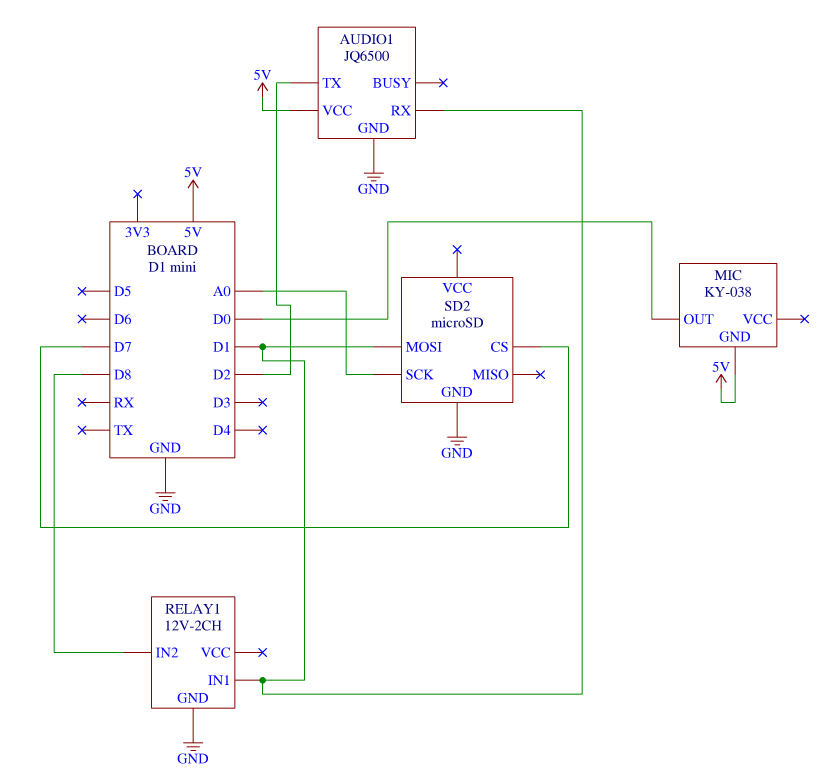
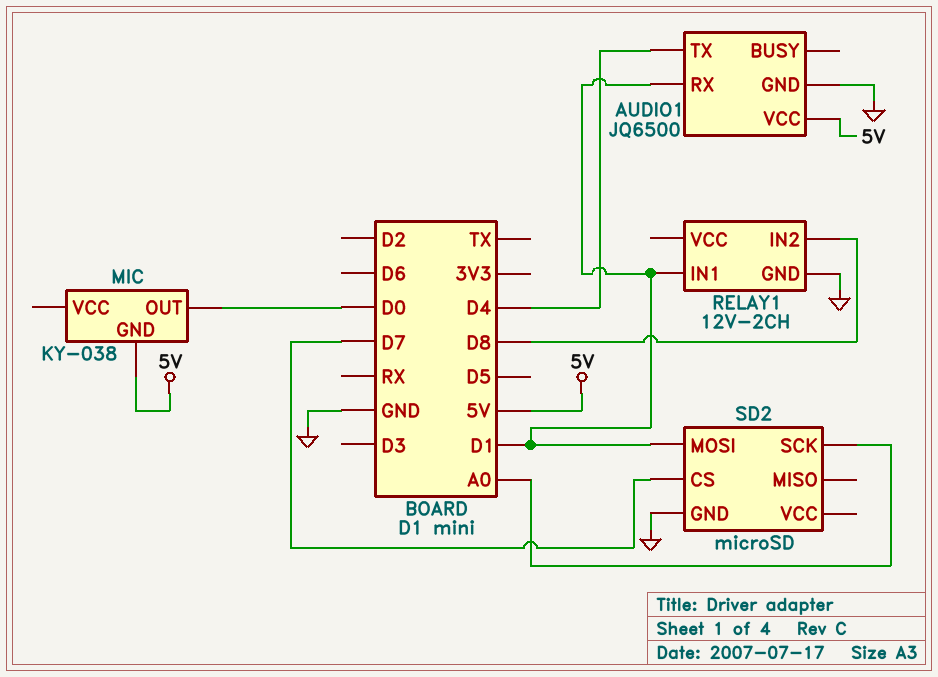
AUDIO1 pin TX: D2 -> D4

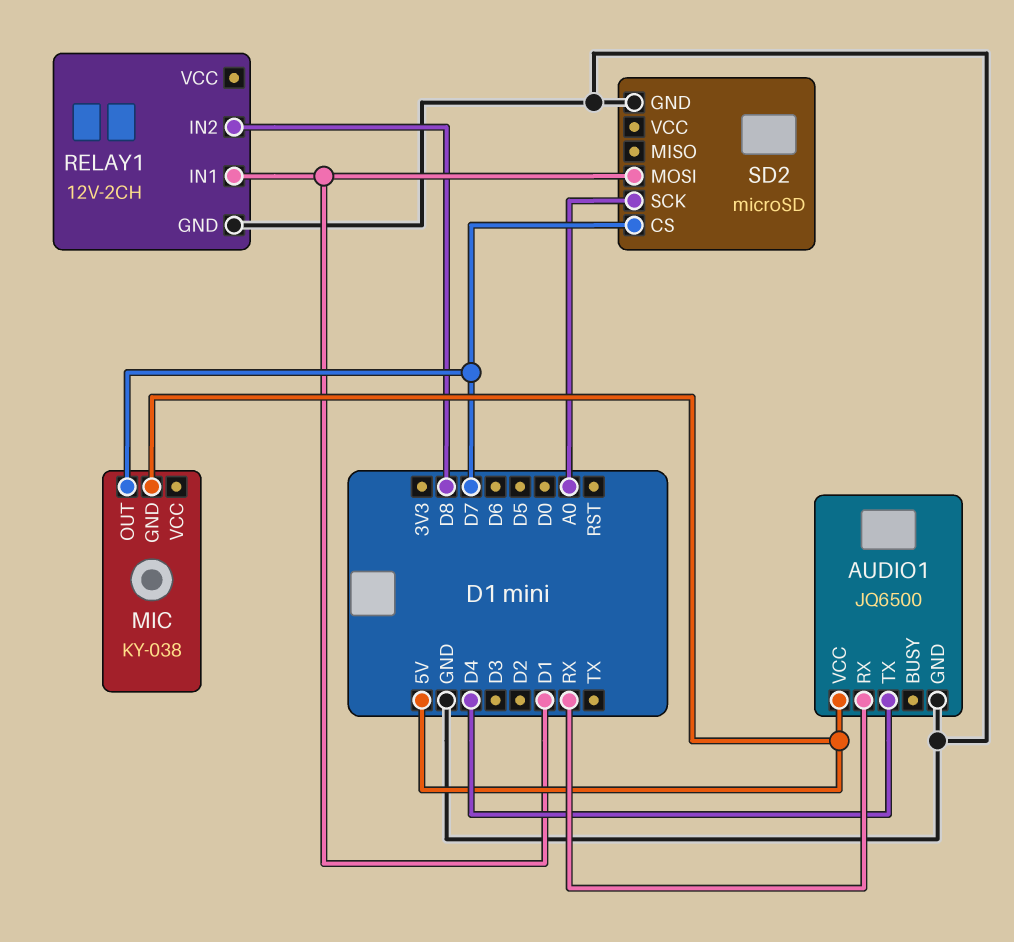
AUDIO1 pin RX: D1 -> RX
MIC pin OUT: D0 -> D7

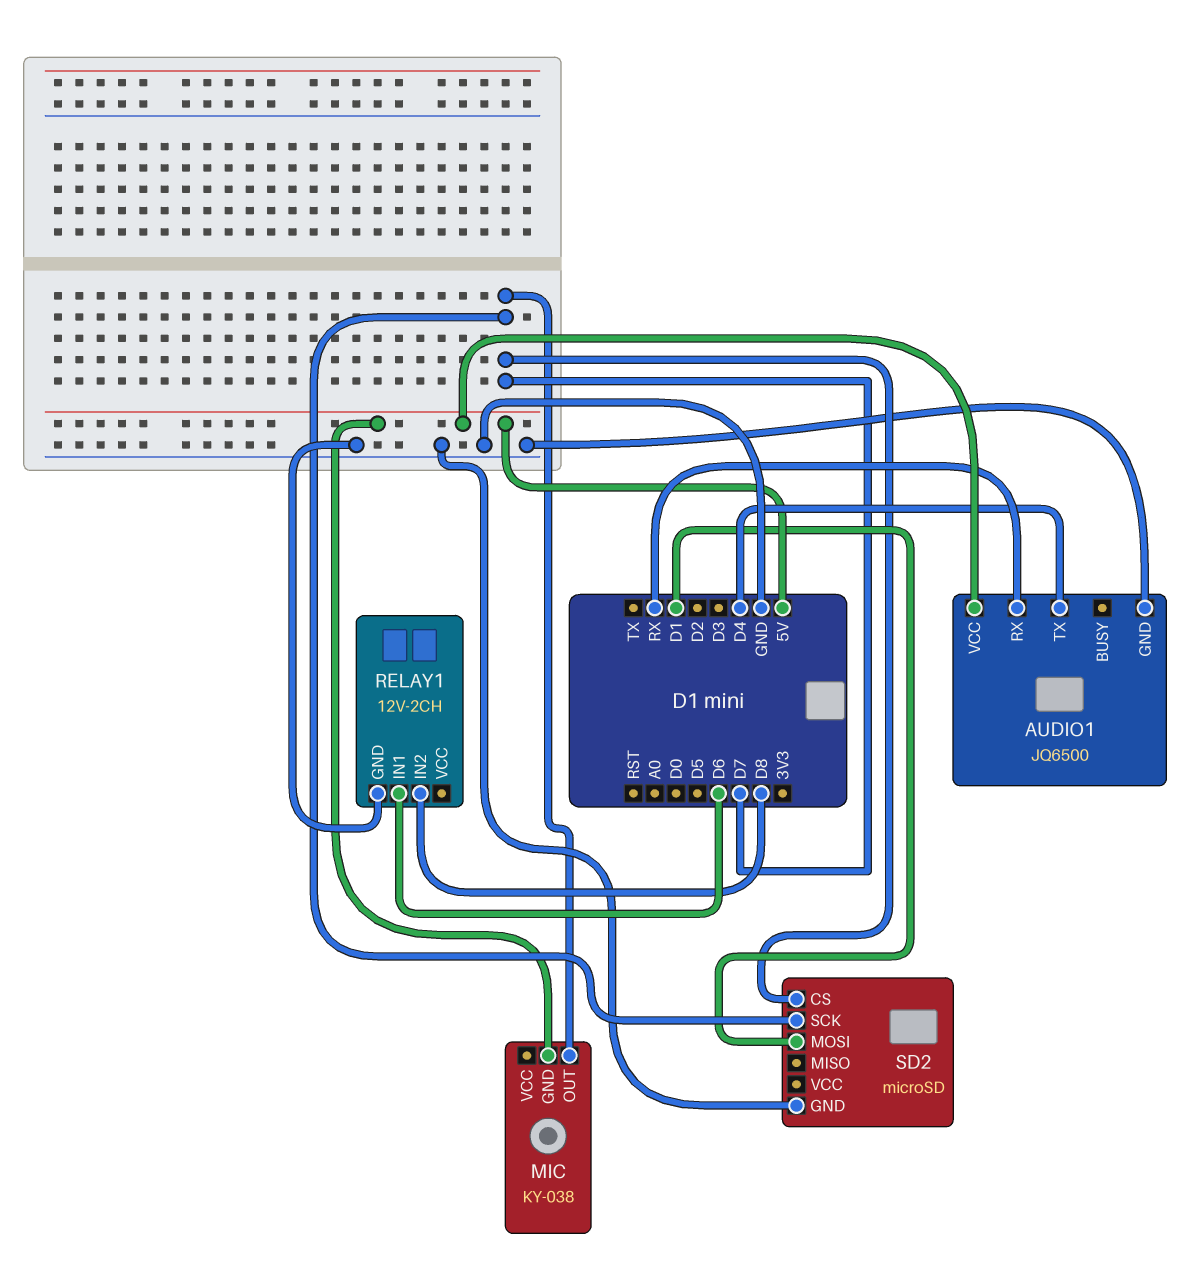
RELAY1 pin IN1: D1 -> D6
SD2 pin SCK: A0 -> D7

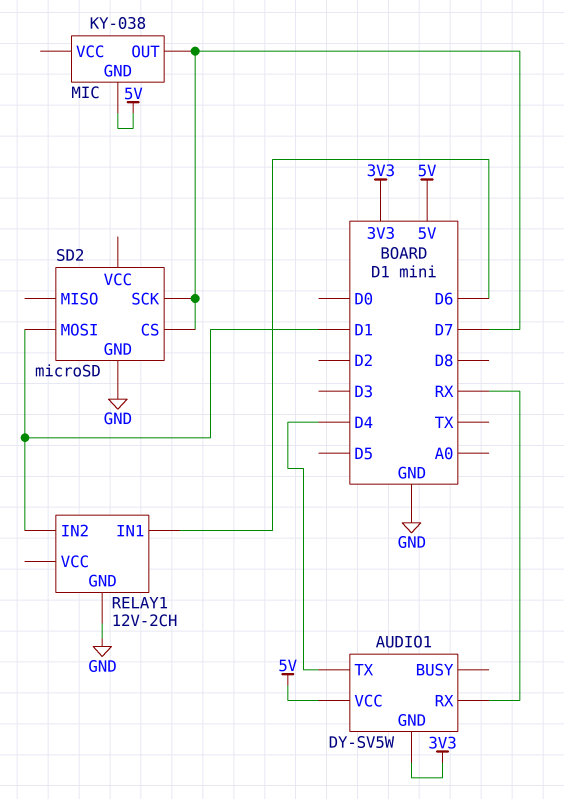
AUDIO1: JQ6500 -> DY-SV5W
AUDIO1 pin GND: GND -> 3V3
RELAY1 pin IN2: D8 -> D1

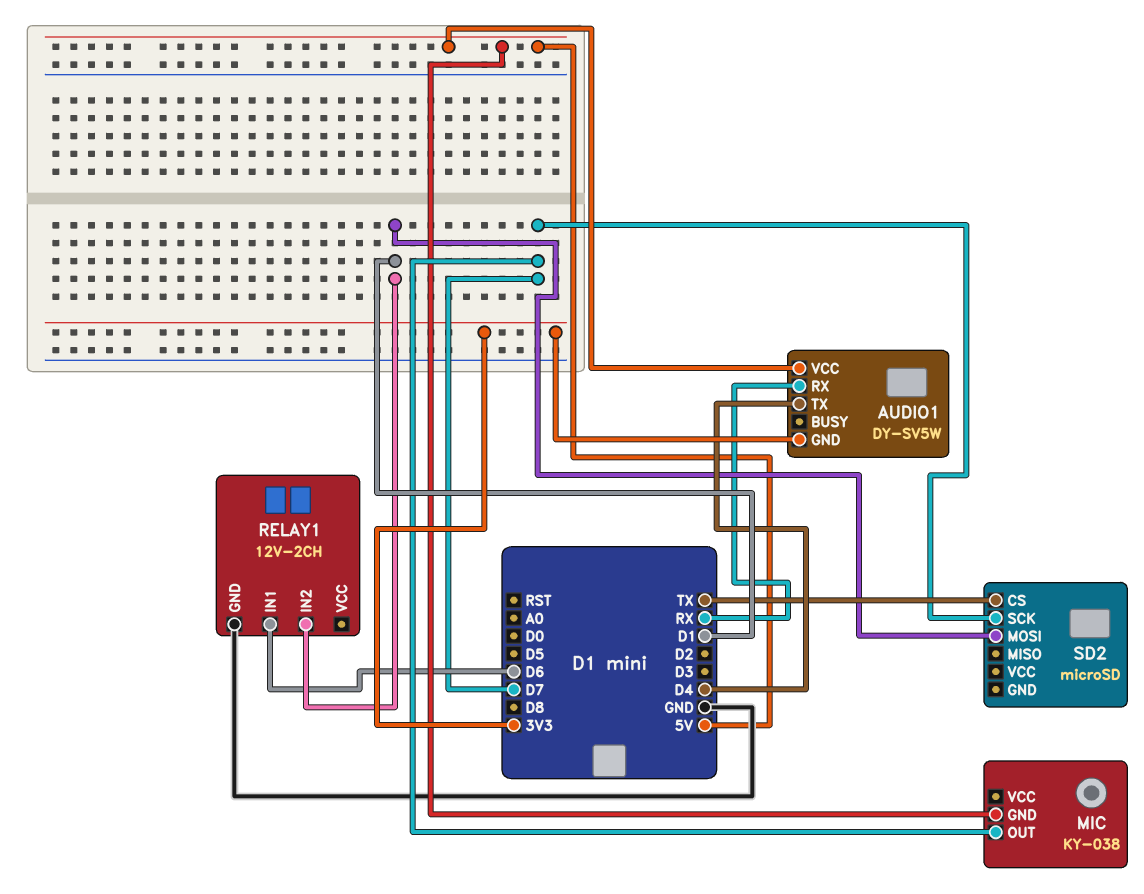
SD2 pin CS: D7 -> TX
SD2 pin GND: GND -> none

